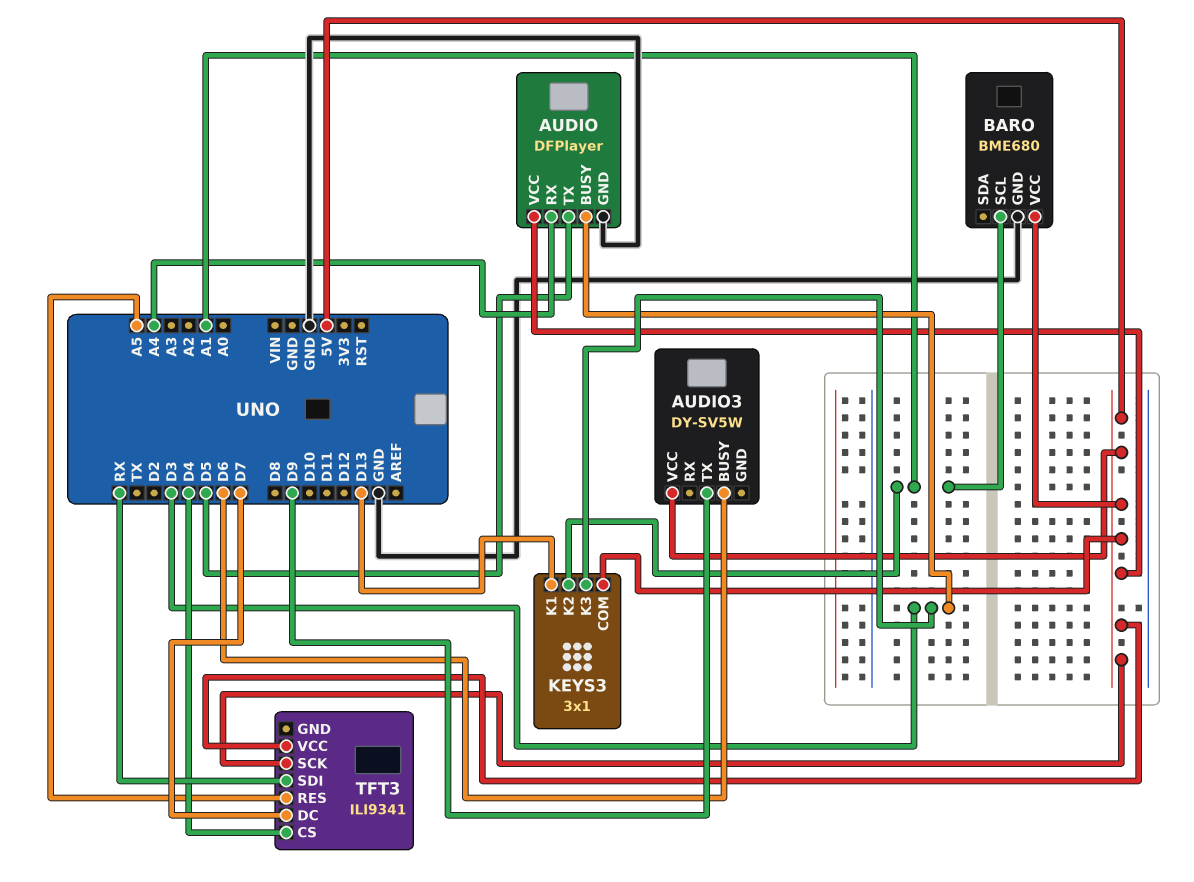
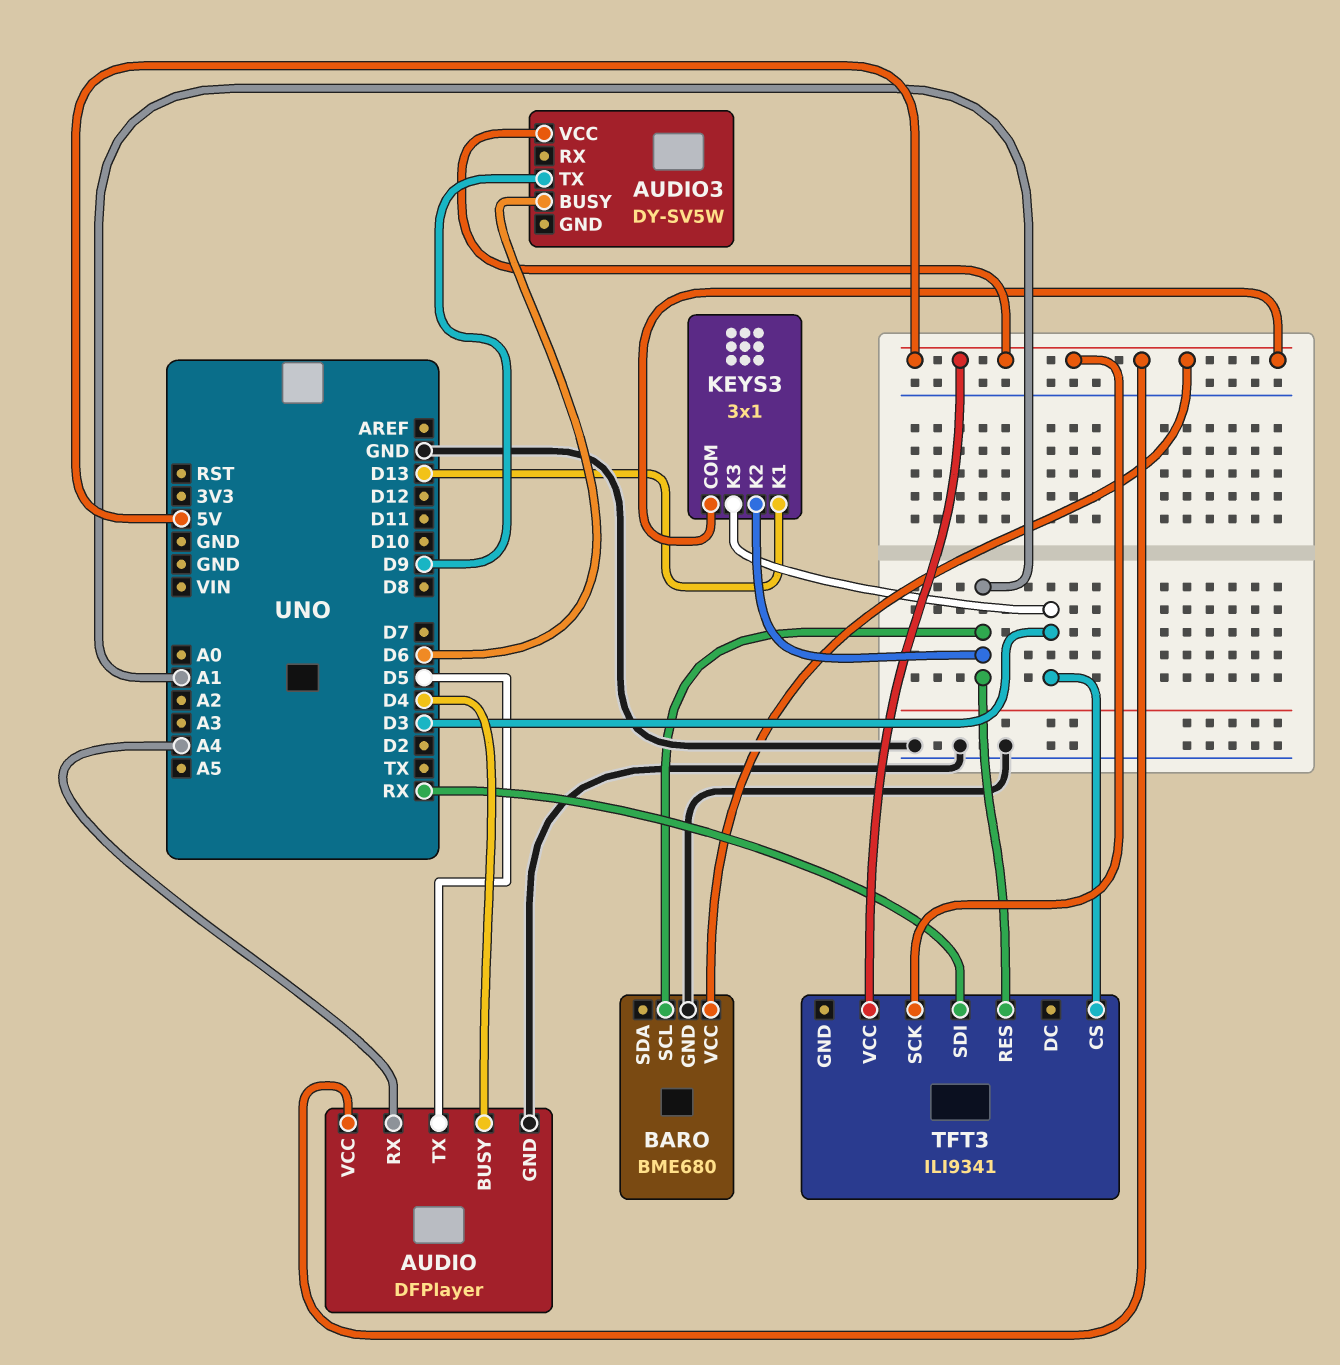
AUDIO pin BUSY: D3 -> D4
TFT3 pin CS: D4 -> D3
TFT3 pin DC: D7 -> none
TFT3 pin RES: A5 -> A1

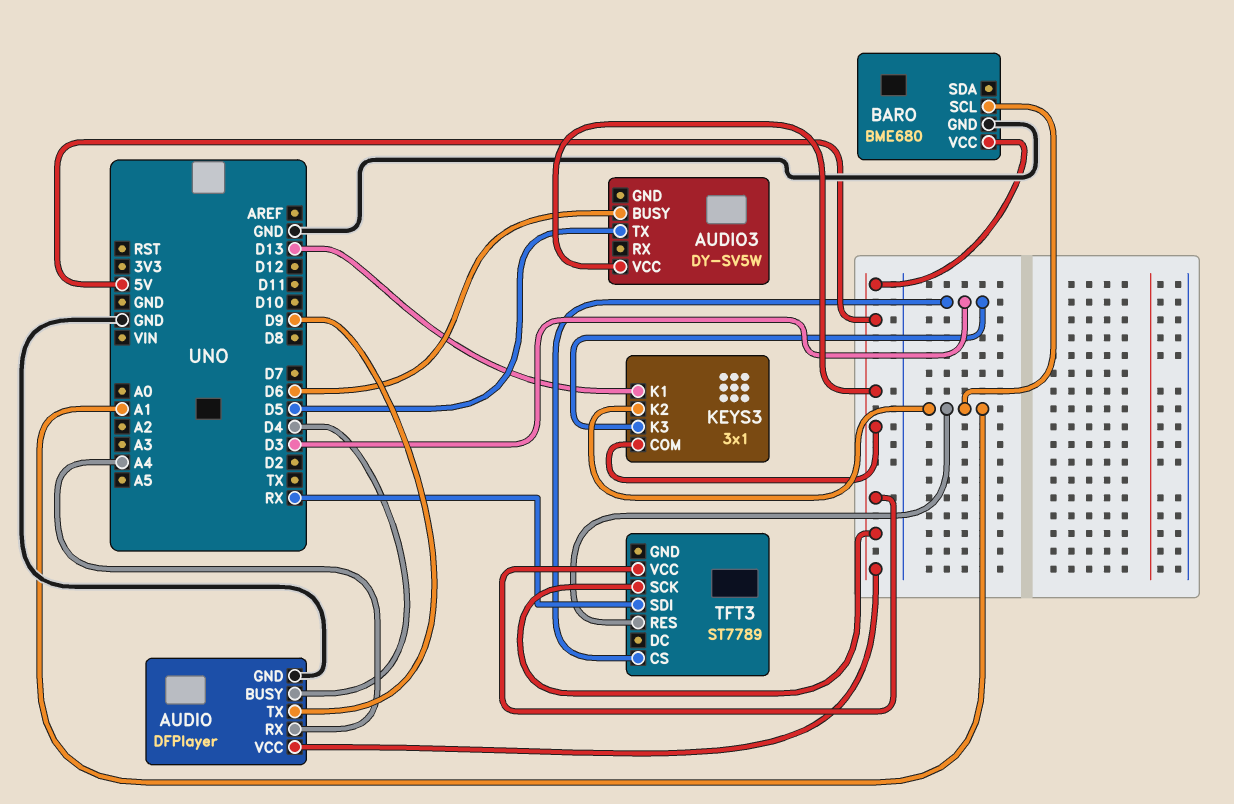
AUDIO pin TX: D5 -> D9
AUDIO3 pin TX: D9 -> D5
TFT3: ILI9341 -> ST7789

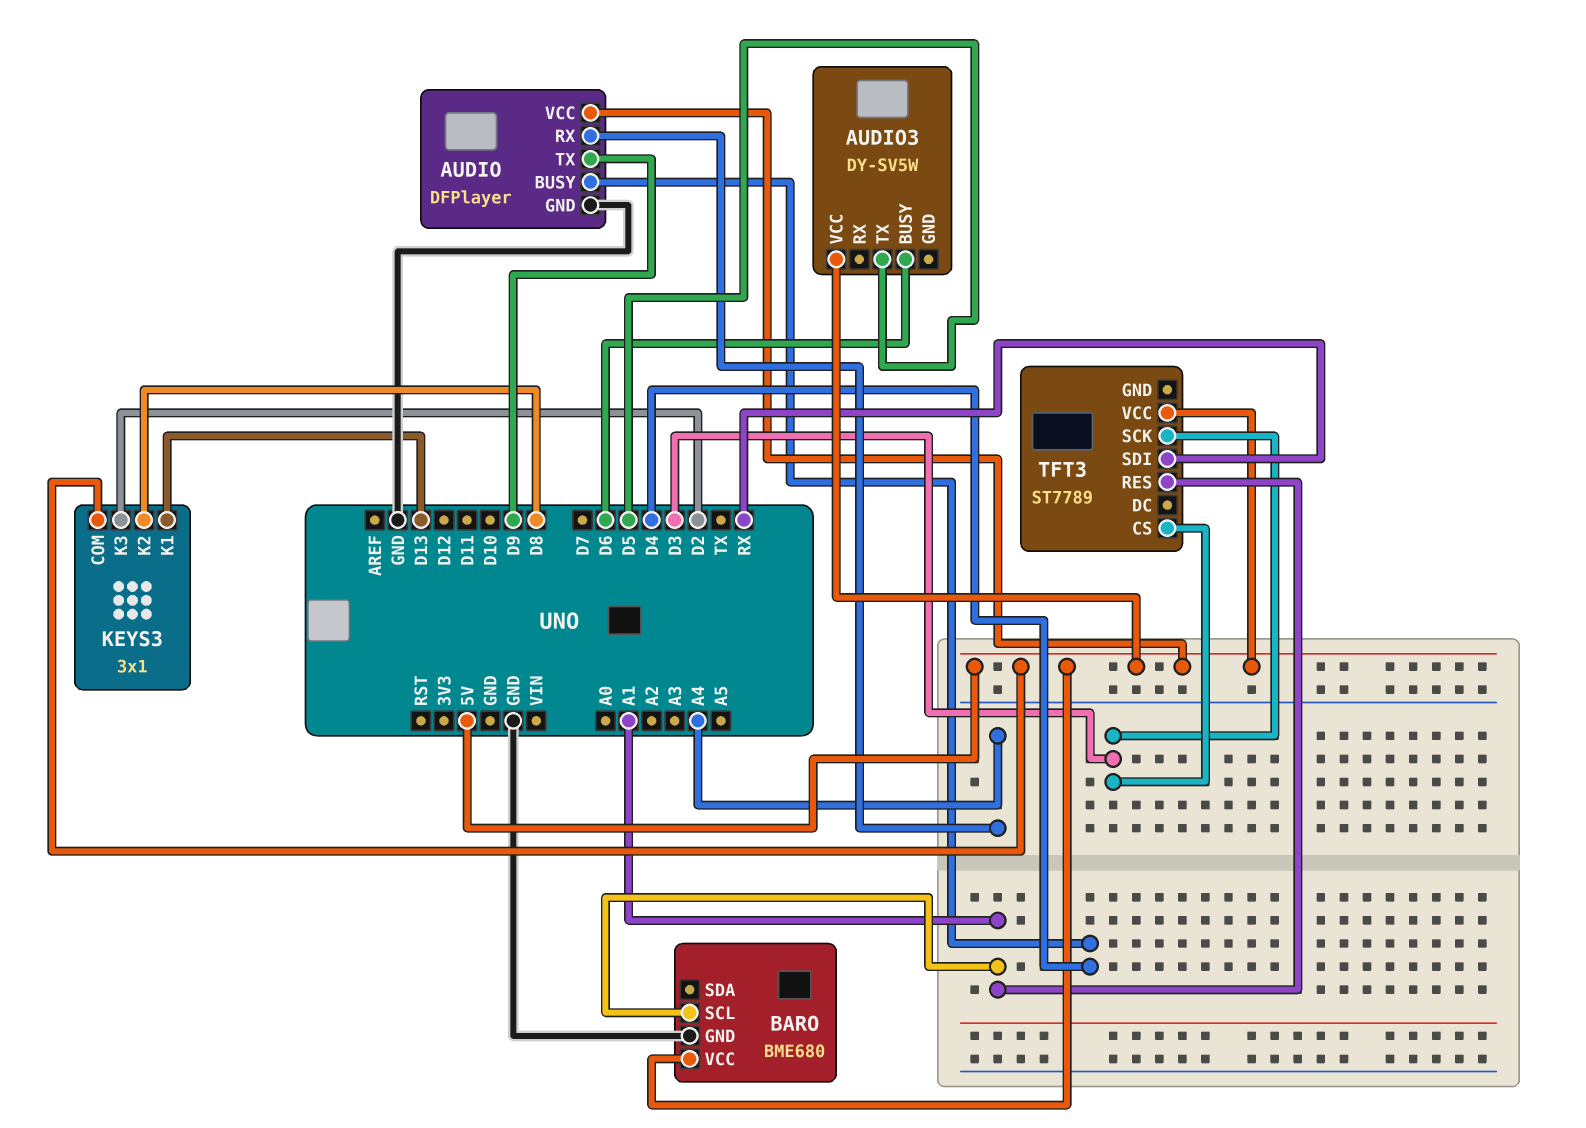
KEYS3 pin K2: A1 -> D8
KEYS3 pin K3: D3 -> D2
TFT3 pin SCK: 5V -> D3

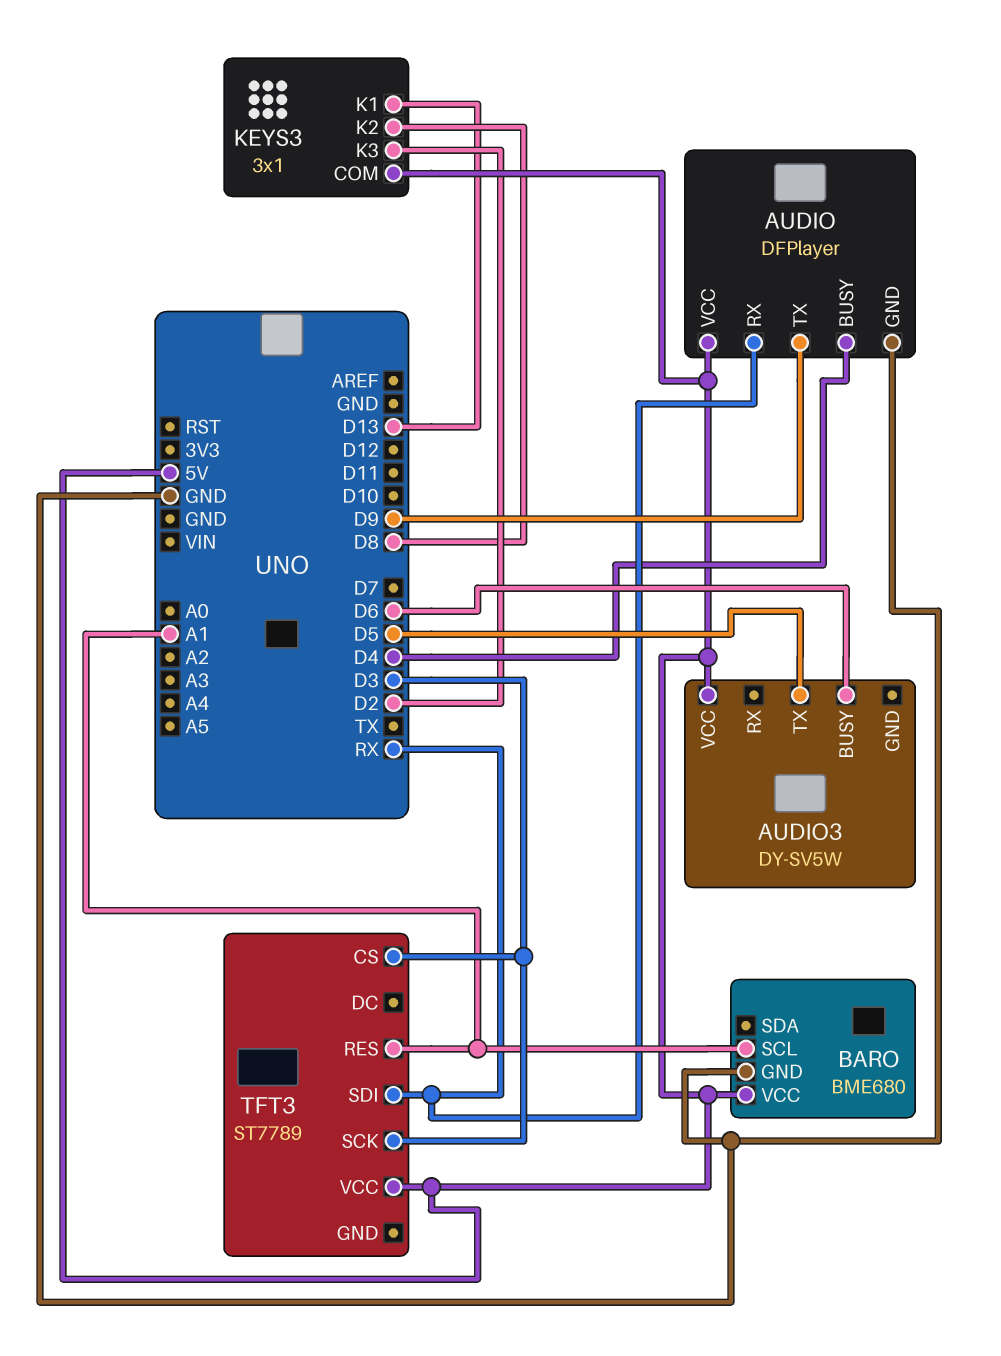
AUDIO pin RX: A4 -> RX

